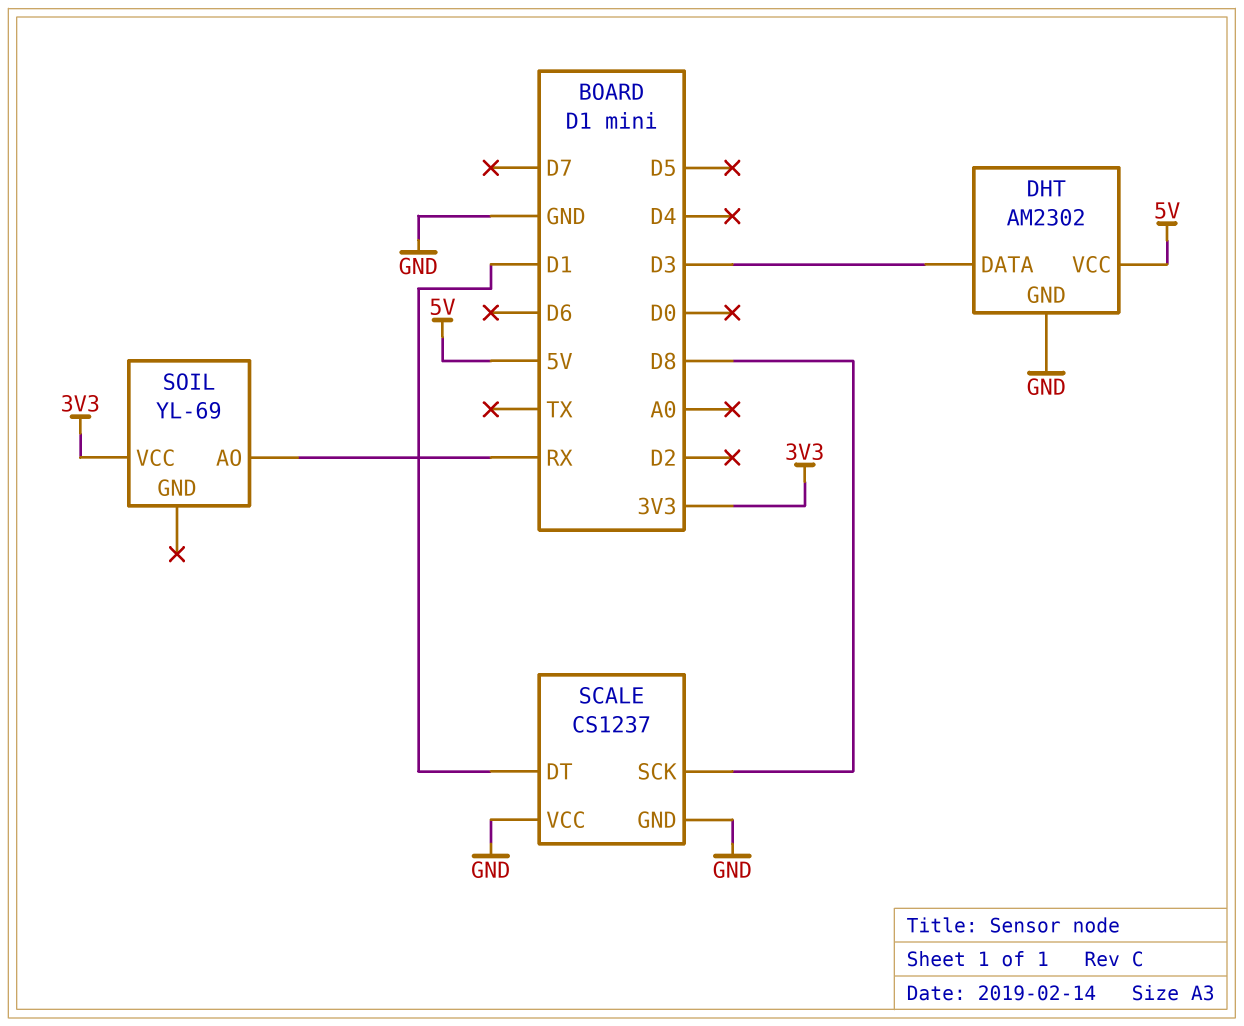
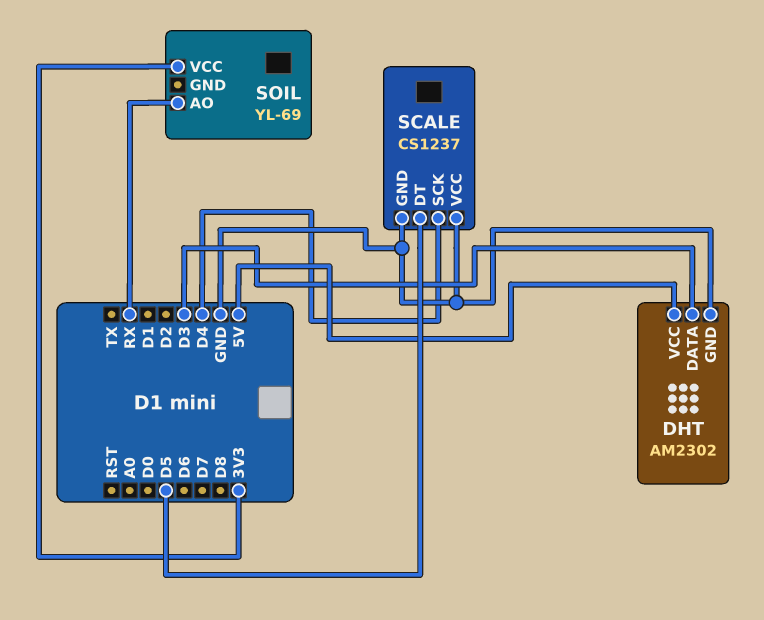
SCALE pin DT: D1 -> D5
SCALE pin SCK: D8 -> D4

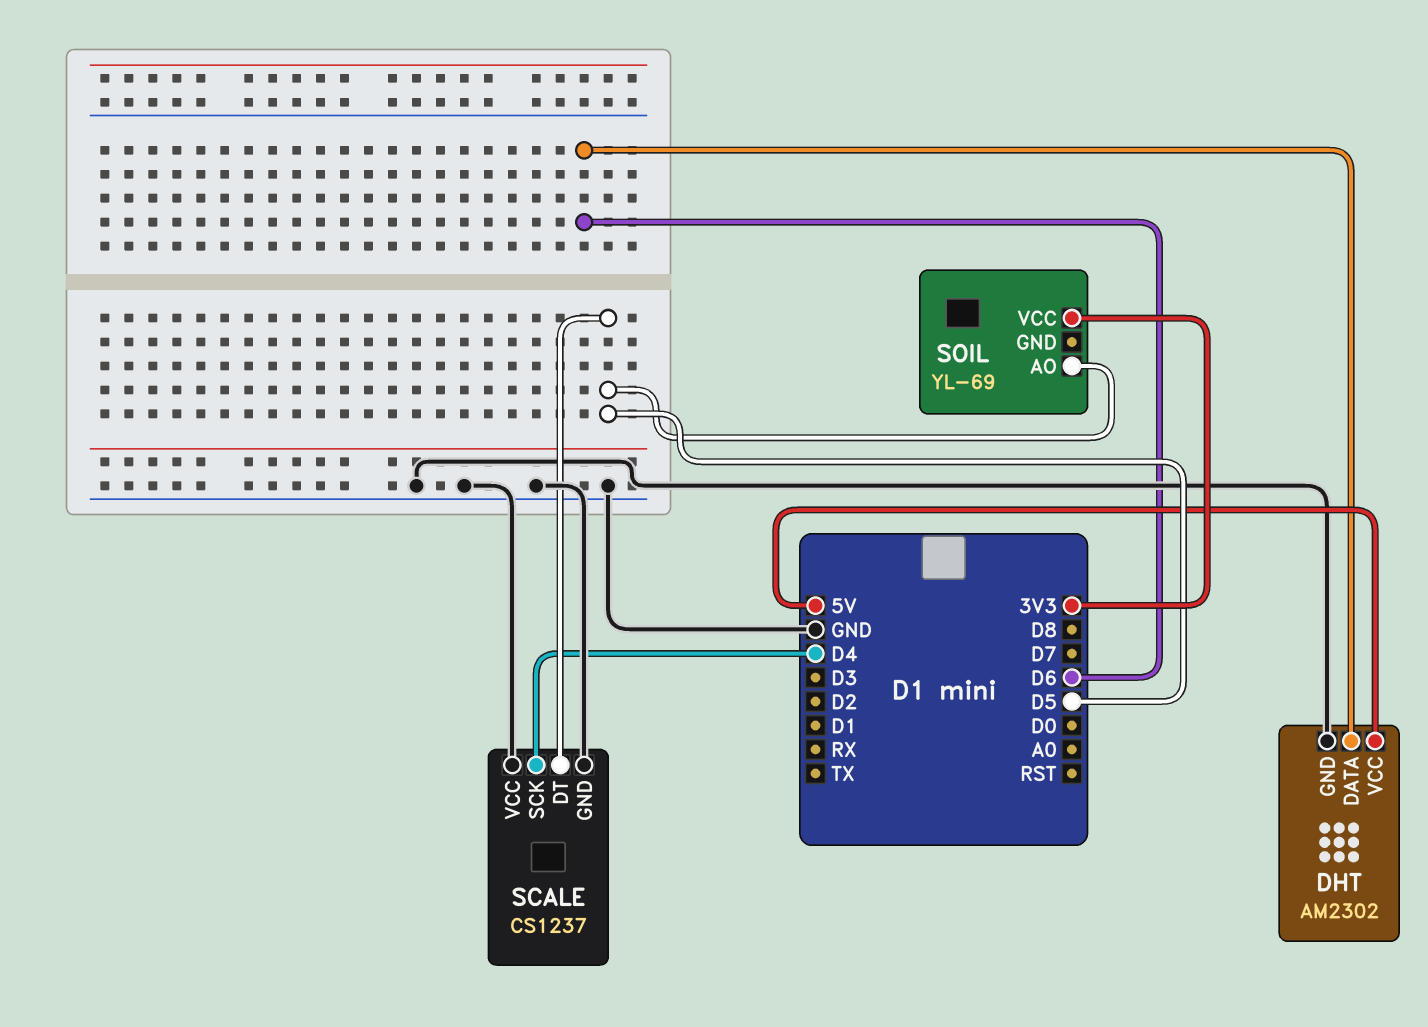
DHT pin DATA: D3 -> D6
SOIL pin AO: RX -> D5

